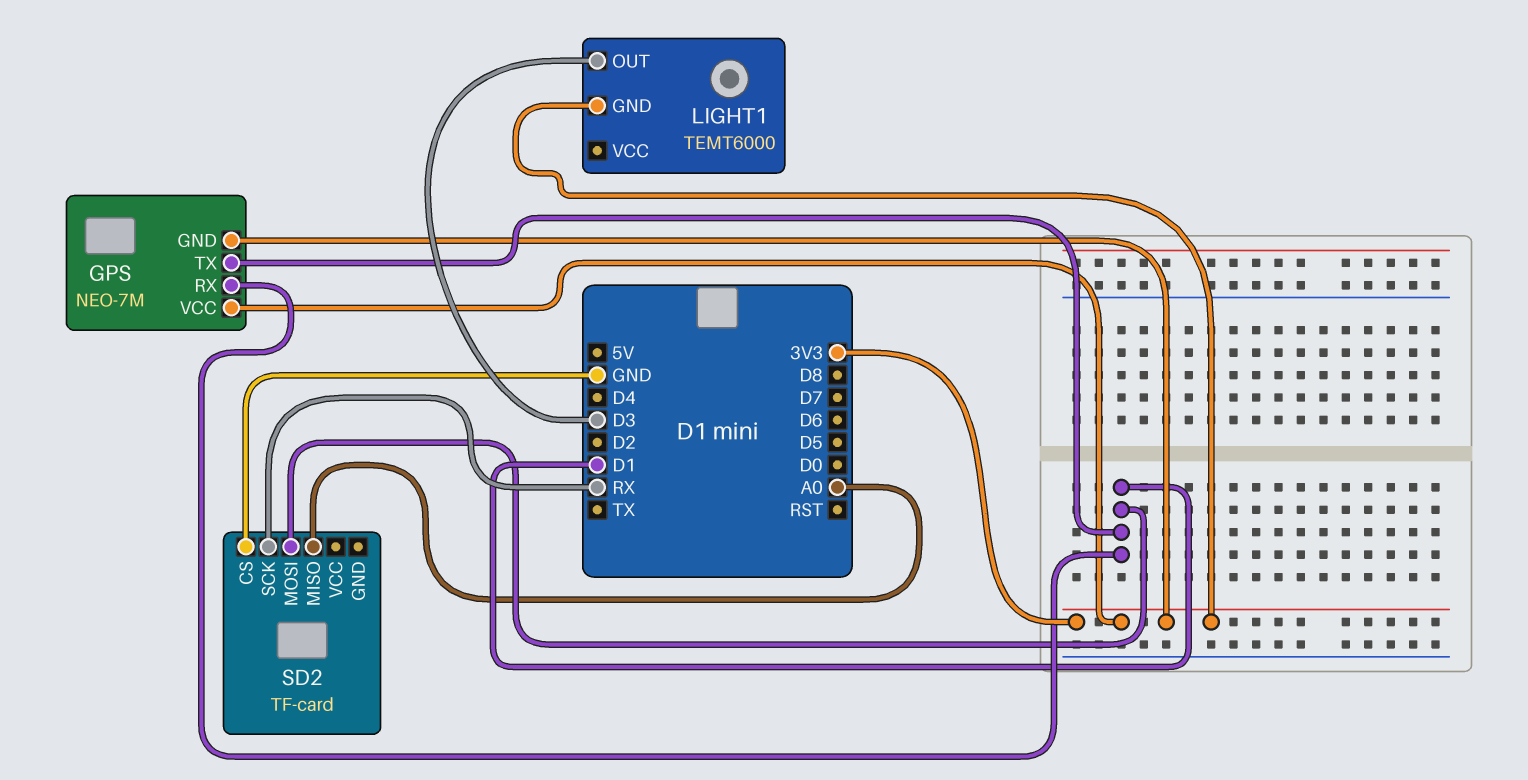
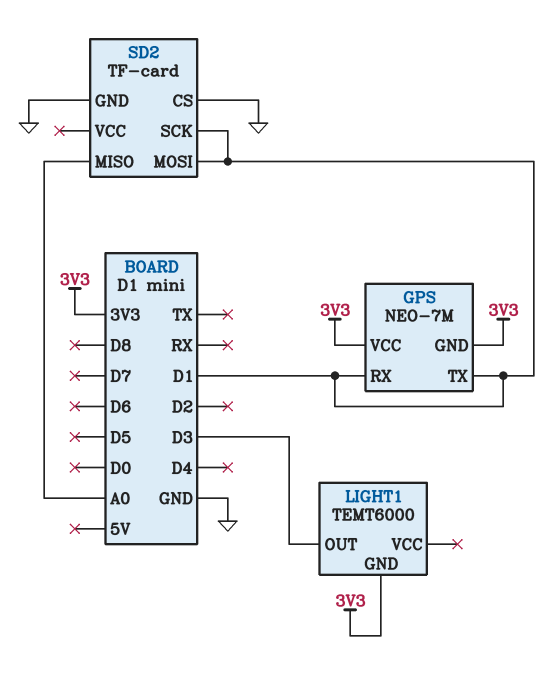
SD2 pin GND: none -> GND
SD2 pin SCK: RX -> D1

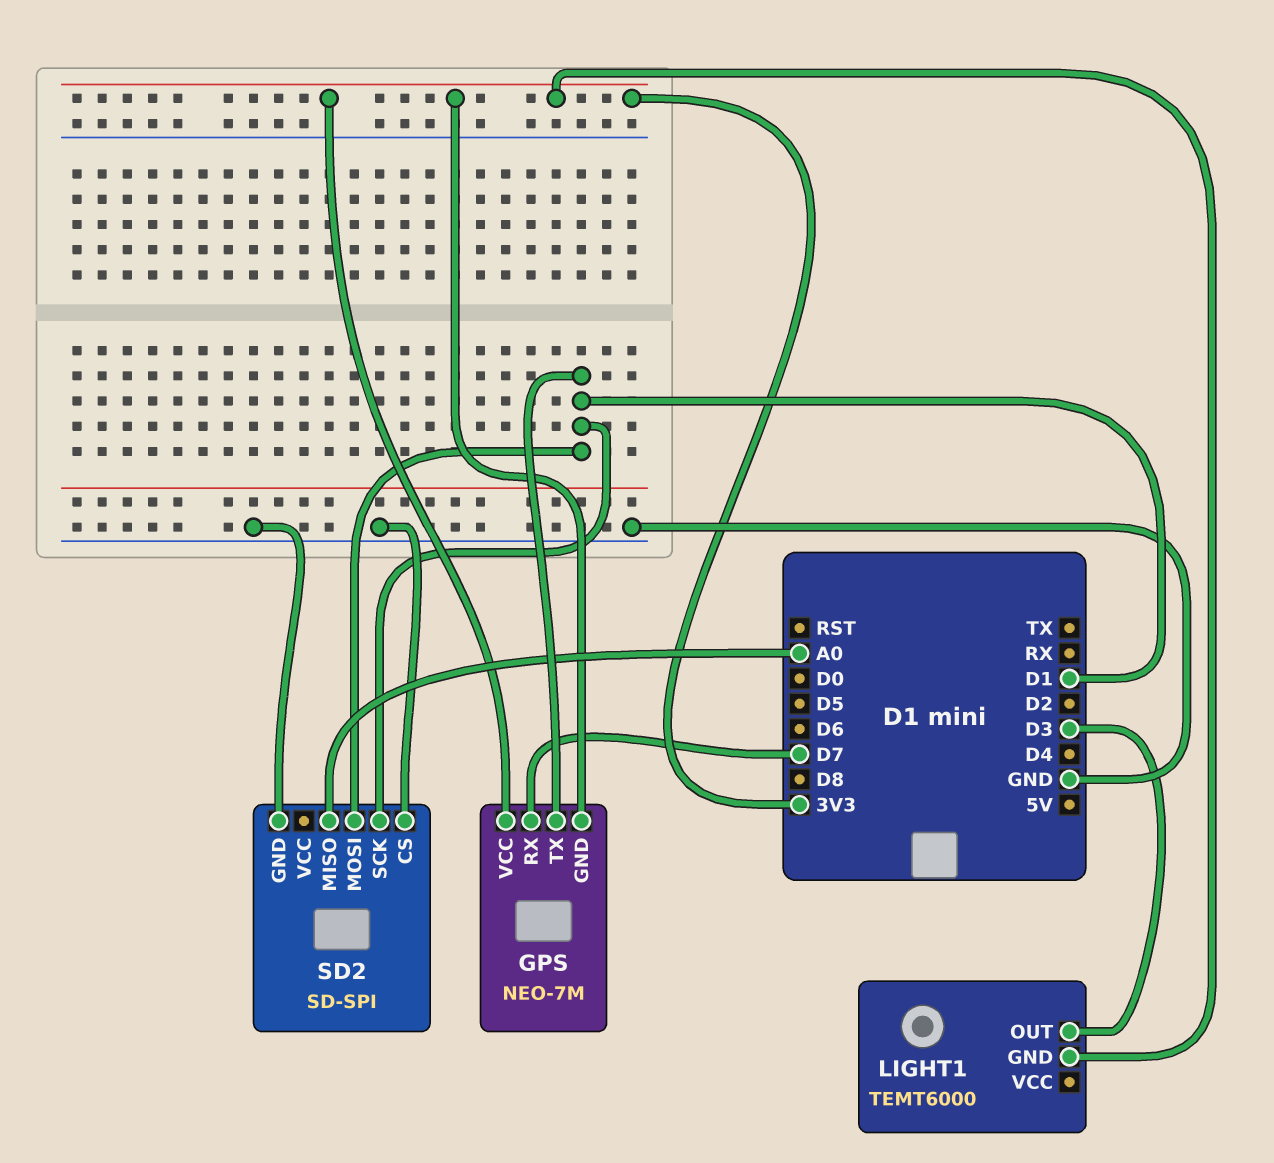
GPS pin RX: D1 -> D7
SD2: TF-card -> SD-SPI

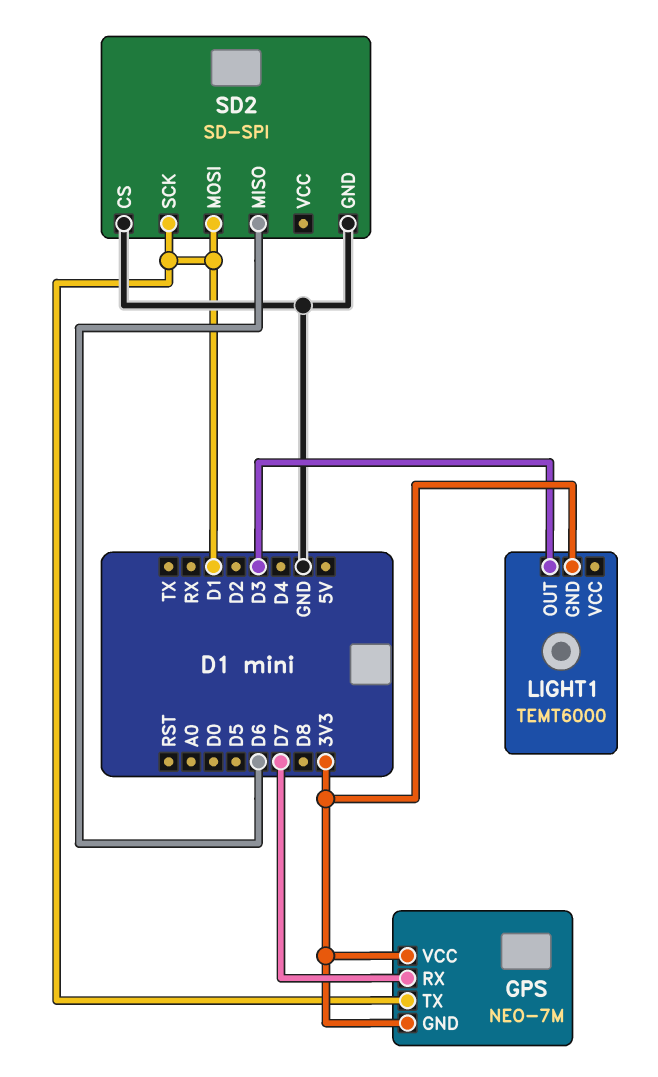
SD2 pin MISO: A0 -> D6

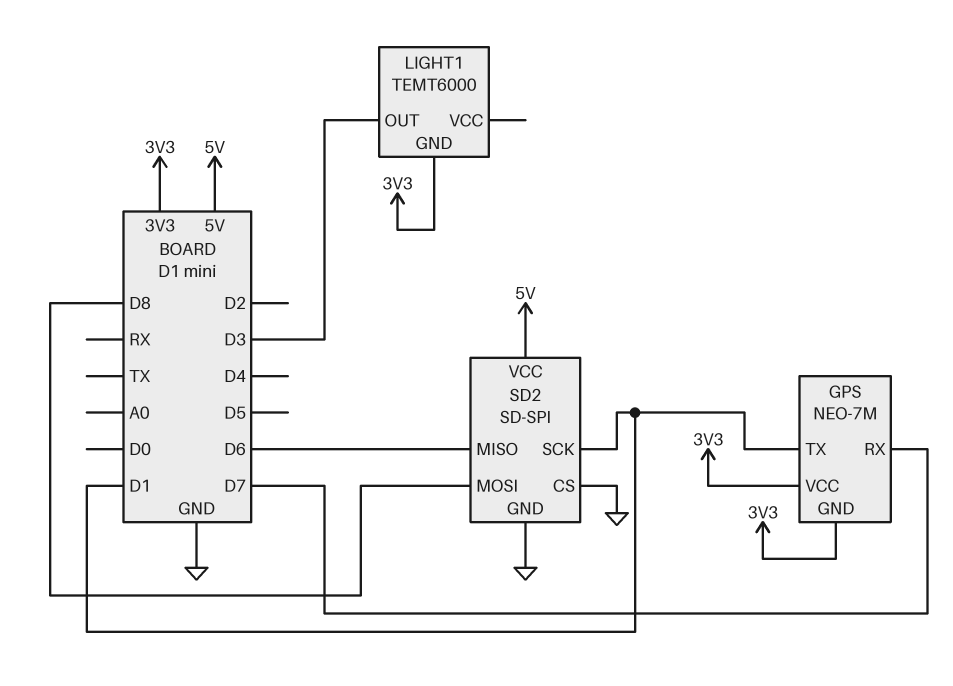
SD2 pin MOSI: D1 -> D8
SD2 pin VCC: none -> 5V

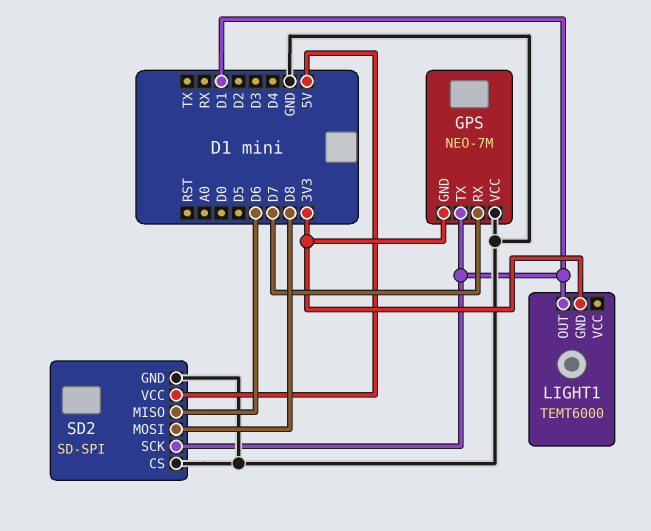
GPS pin VCC: 3V3 -> GND
LIGHT1 pin OUT: D3 -> D1

